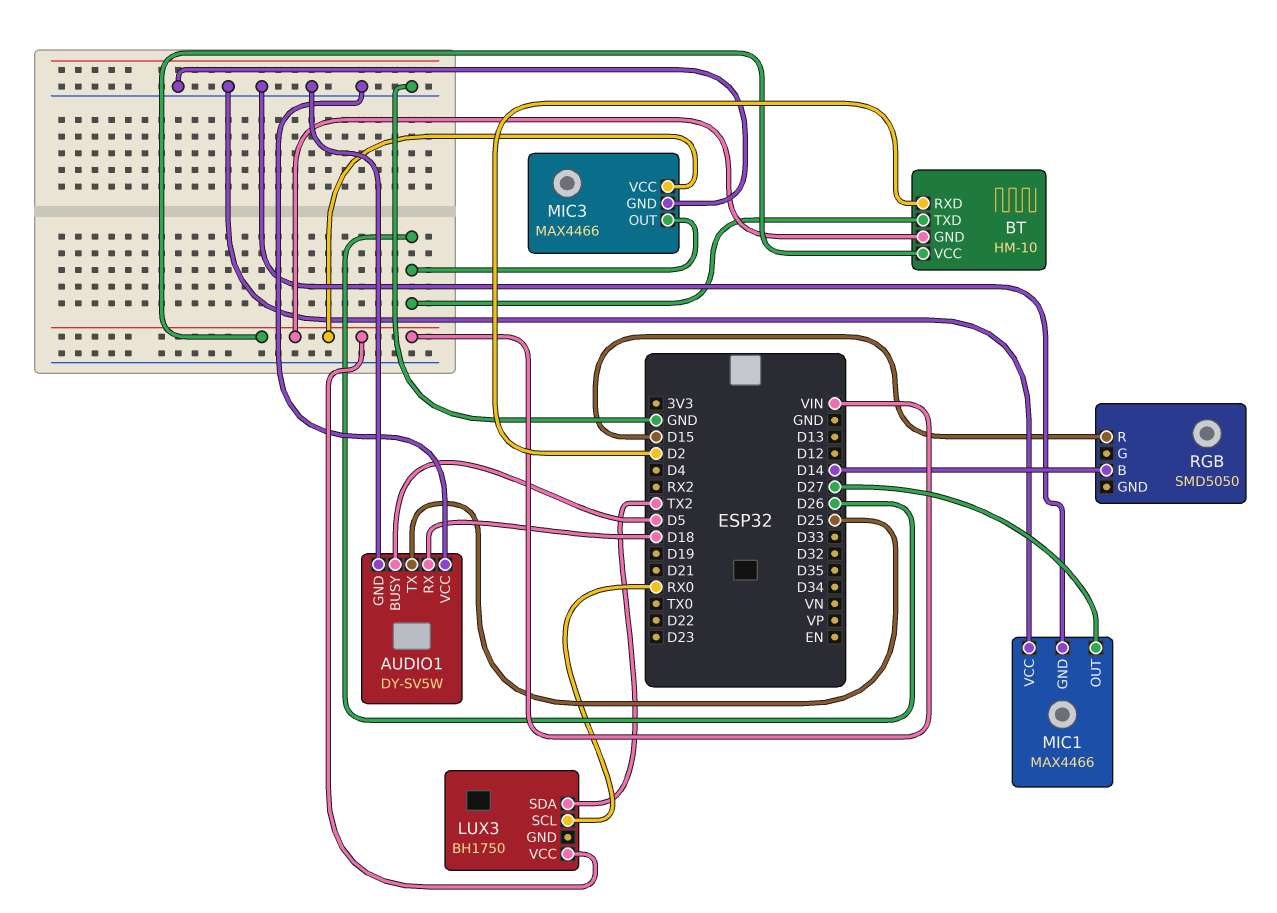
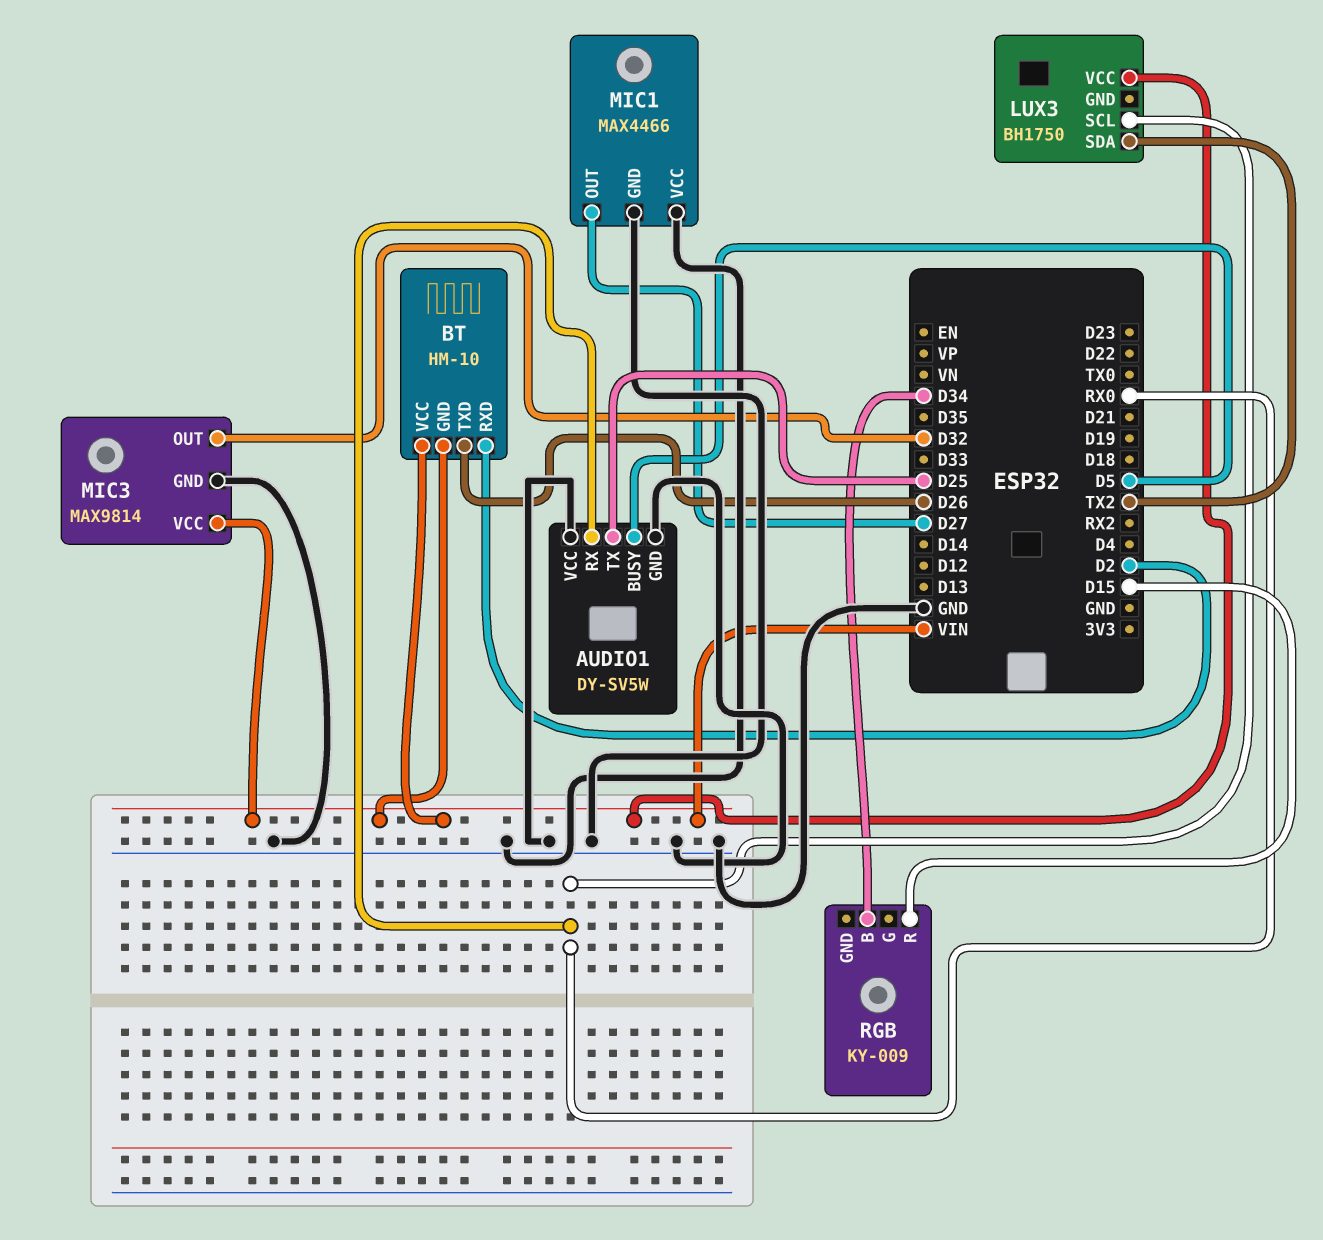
AUDIO1 pin RX: D18 -> RX0
MIC3: MAX4466 -> MAX9814
MIC3 pin OUT: D26 -> D32
RGB: SMD5050 -> KY-009
RGB pin B: D14 -> D34

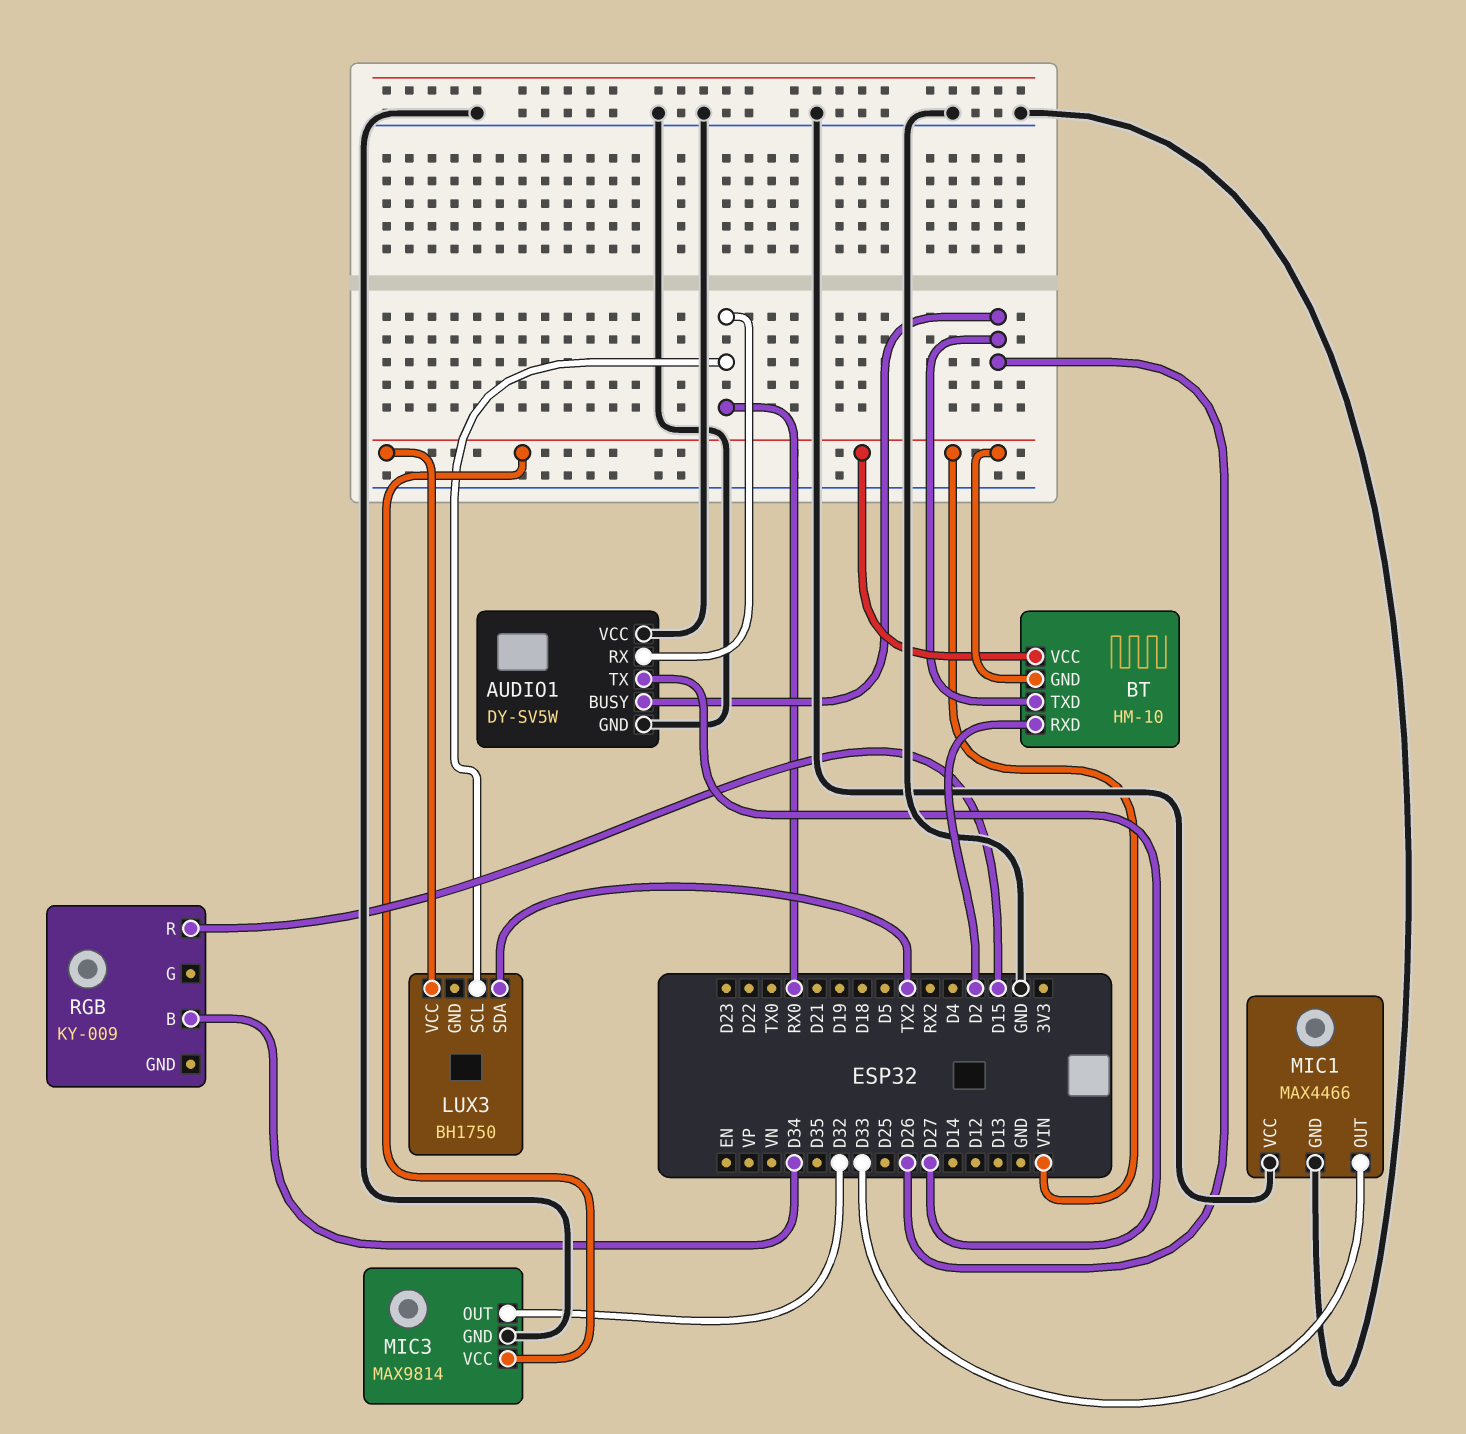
AUDIO1 pin BUSY: D5 -> D26
AUDIO1 pin TX: D25 -> D27
MIC1 pin OUT: D27 -> D33

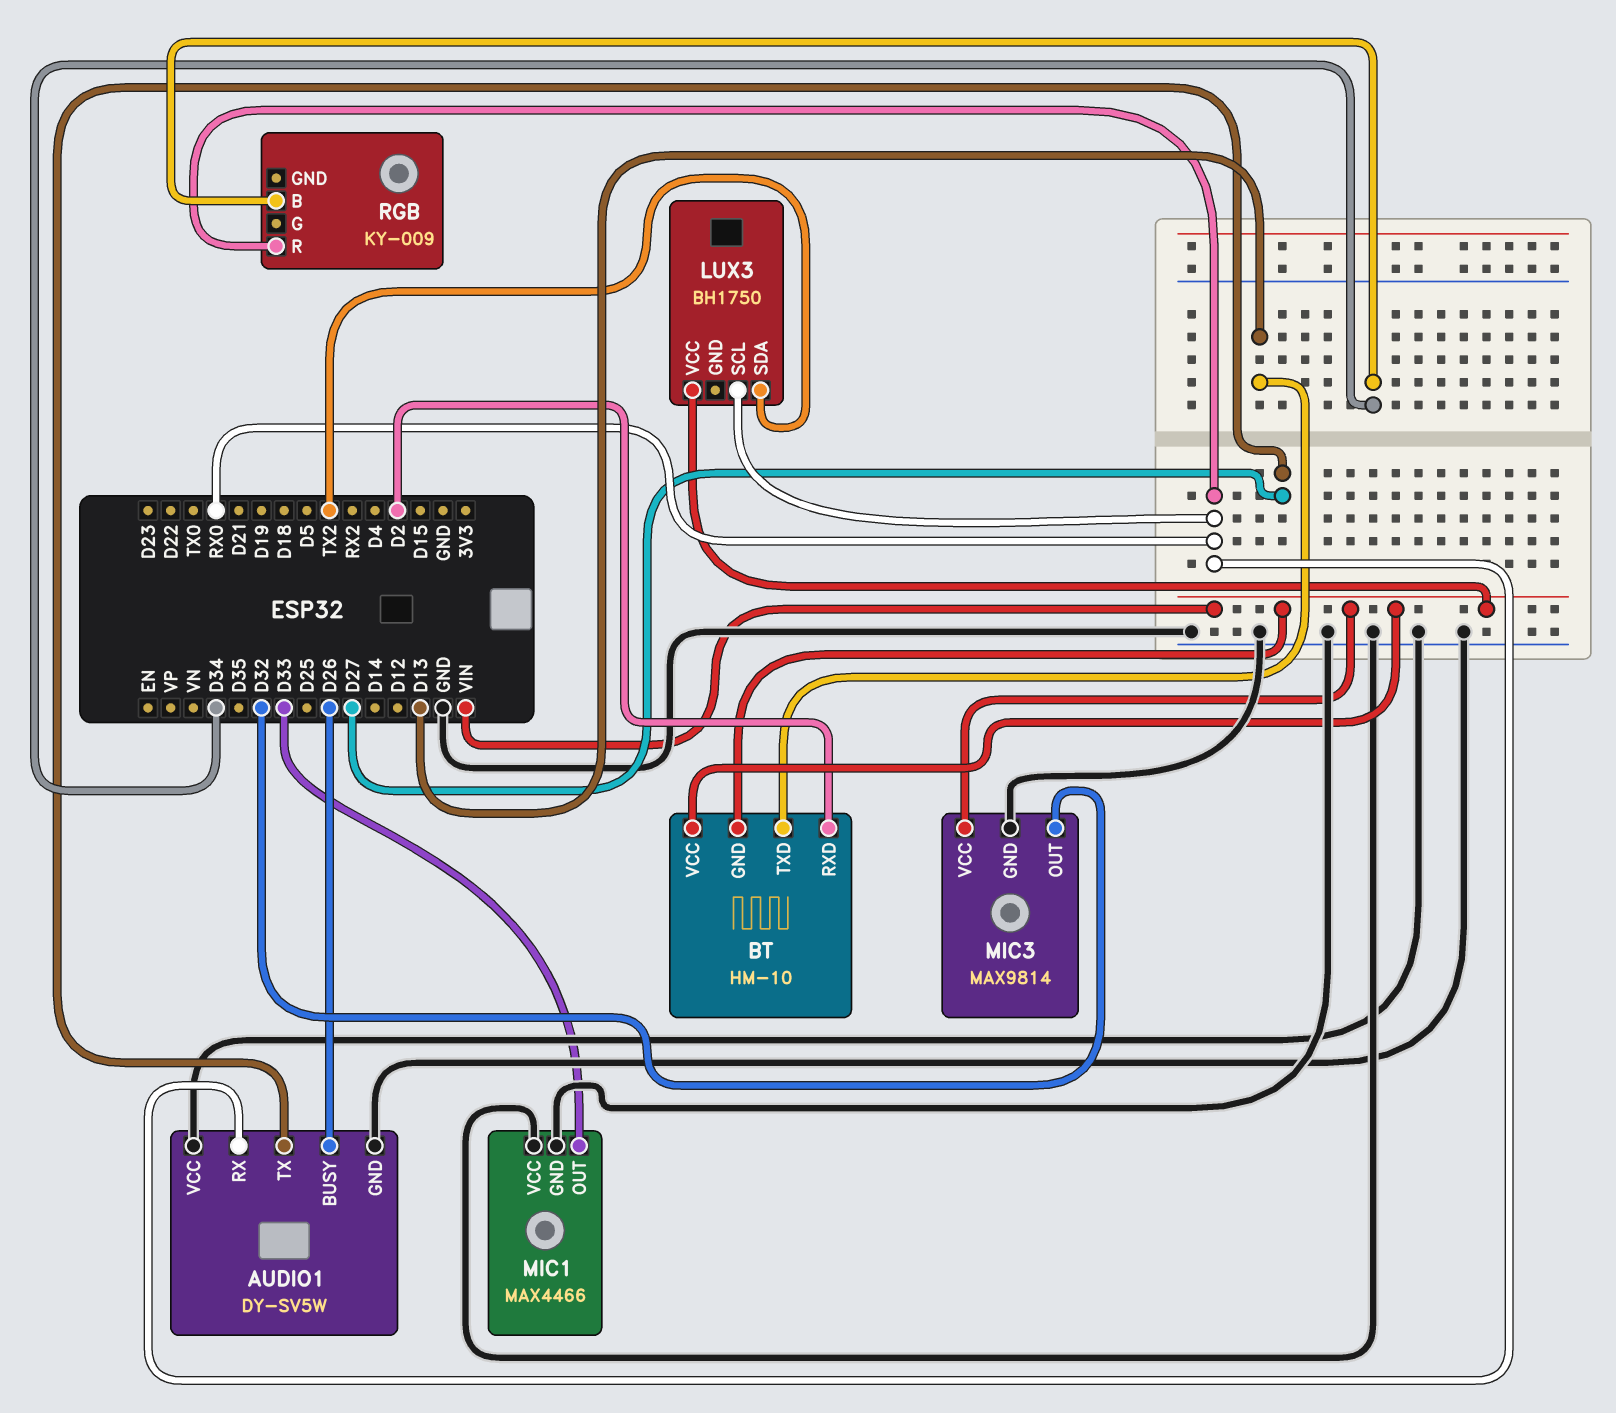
BT pin TXD: D26 -> D13
RGB pin R: D15 -> RX0

